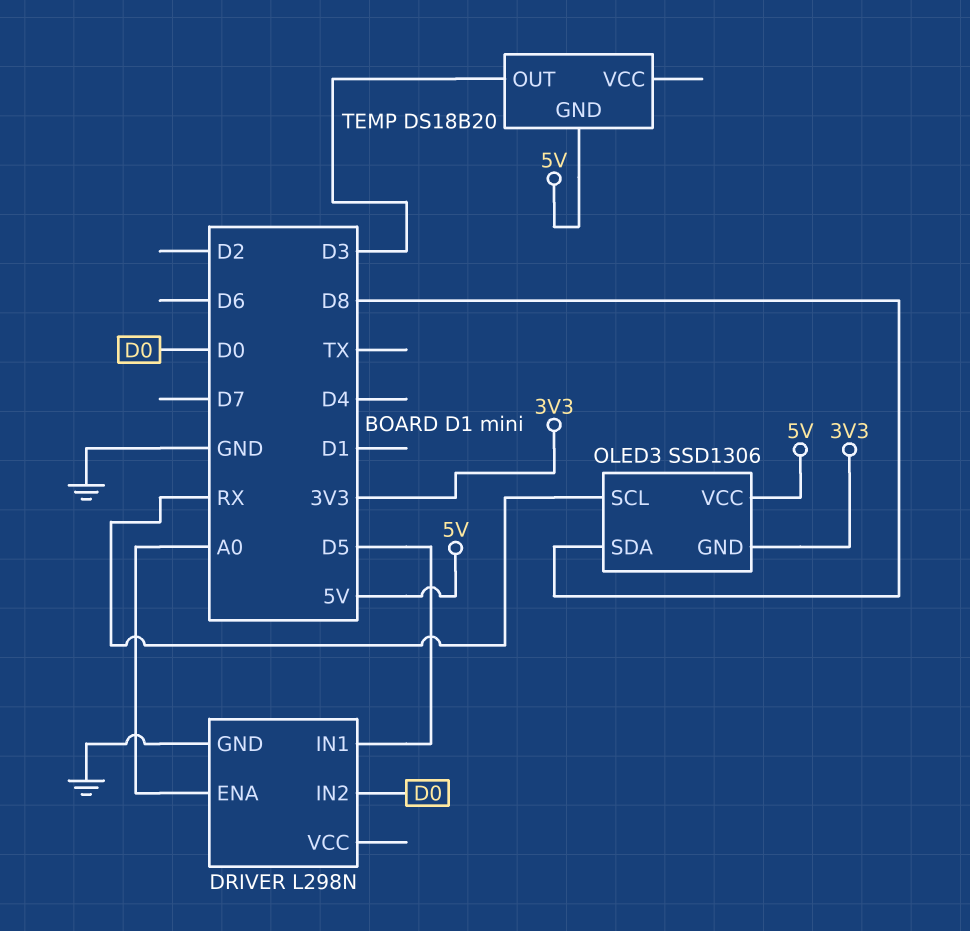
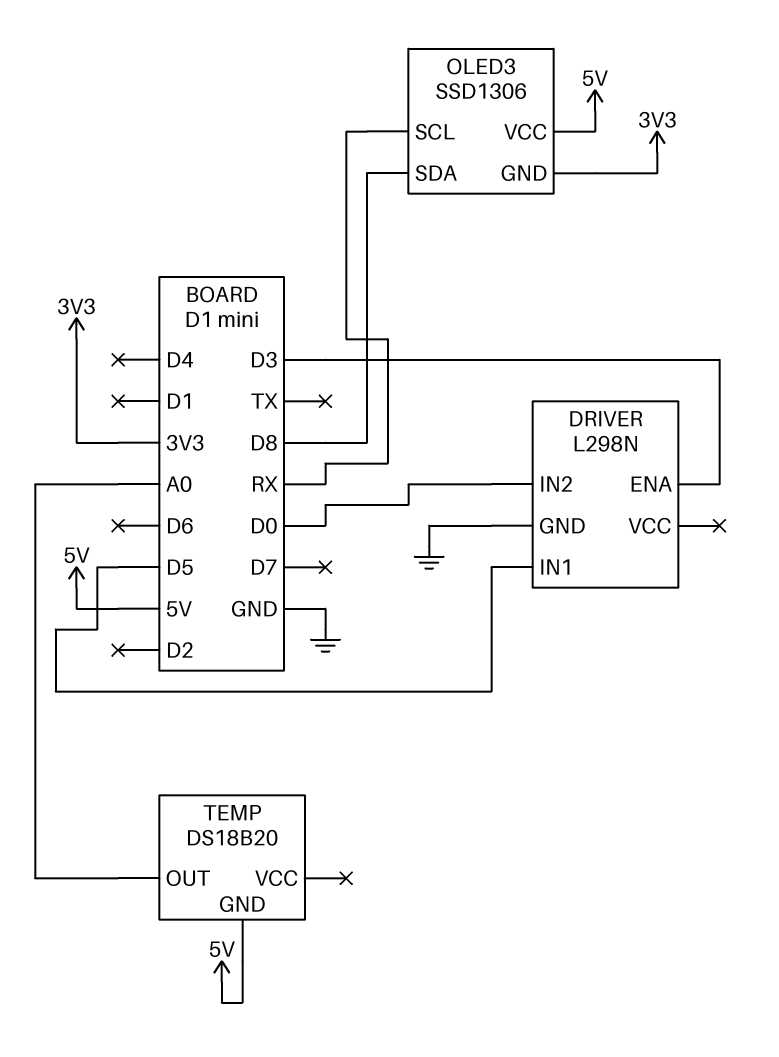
DRIVER pin ENA: A0 -> D3
TEMP pin OUT: D3 -> A0

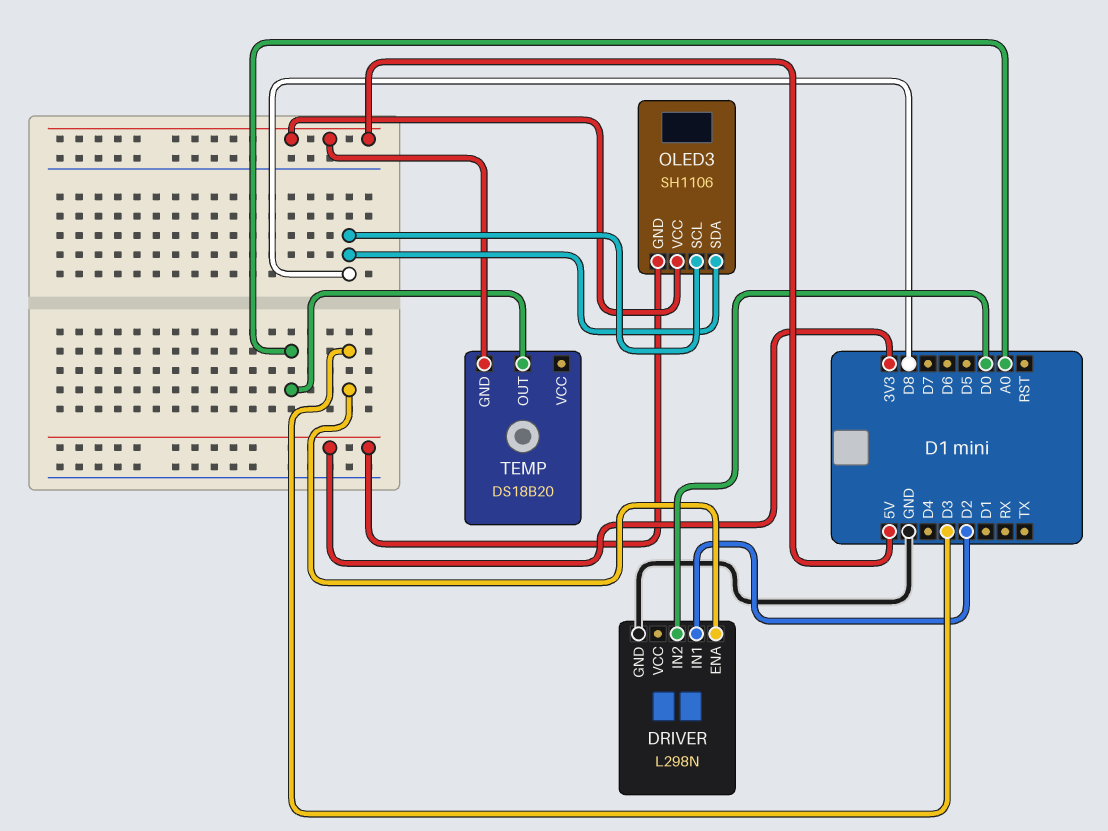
DRIVER pin IN1: D5 -> D2
OLED3: SSD1306 -> SH1106
OLED3 pin SCL: RX -> D8

